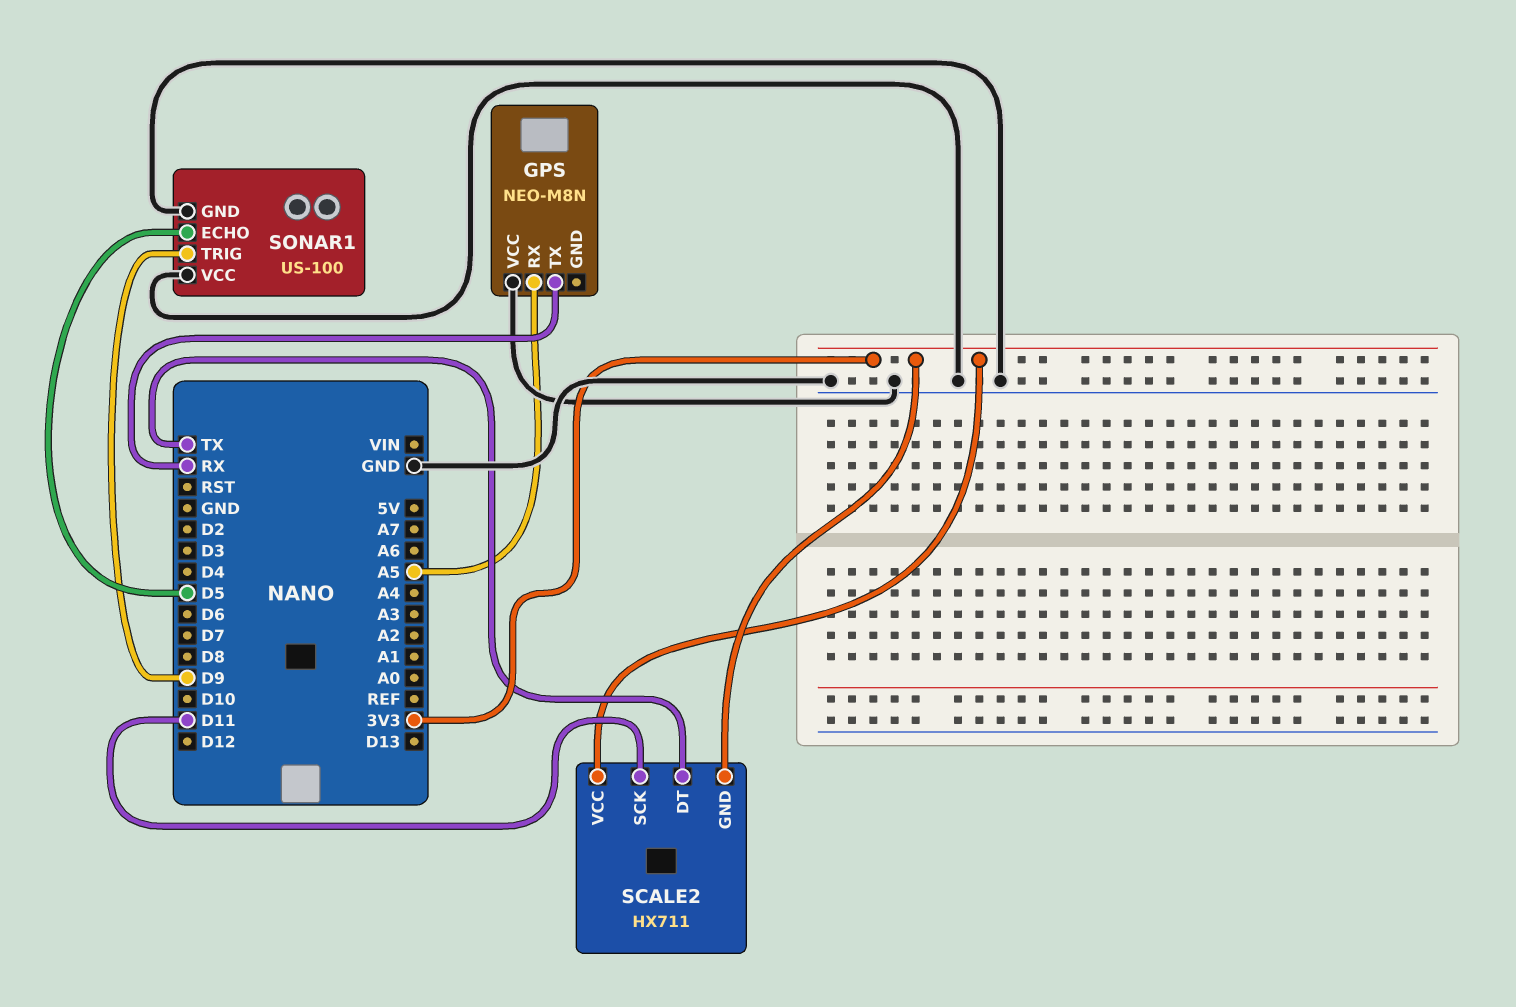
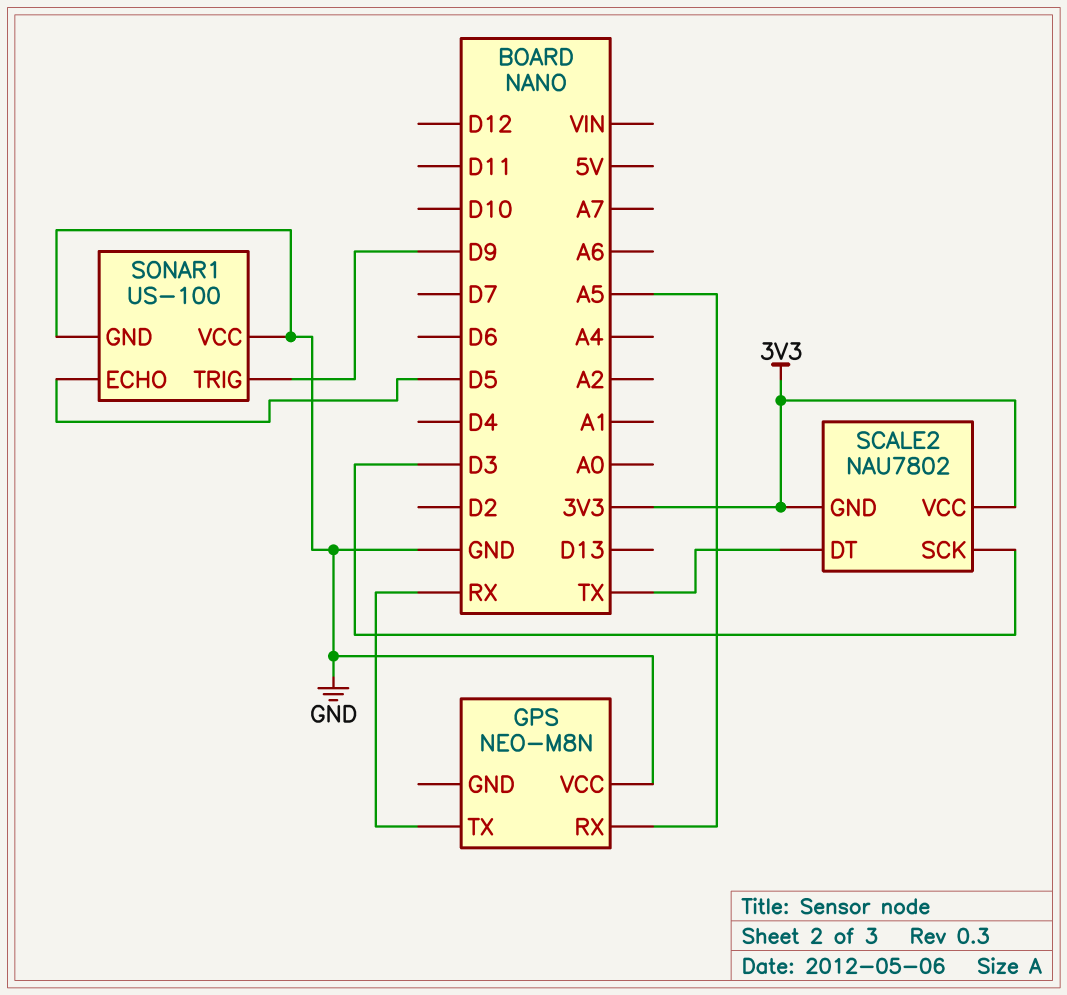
SCALE2: HX711 -> NAU7802
SCALE2 pin SCK: D11 -> D3

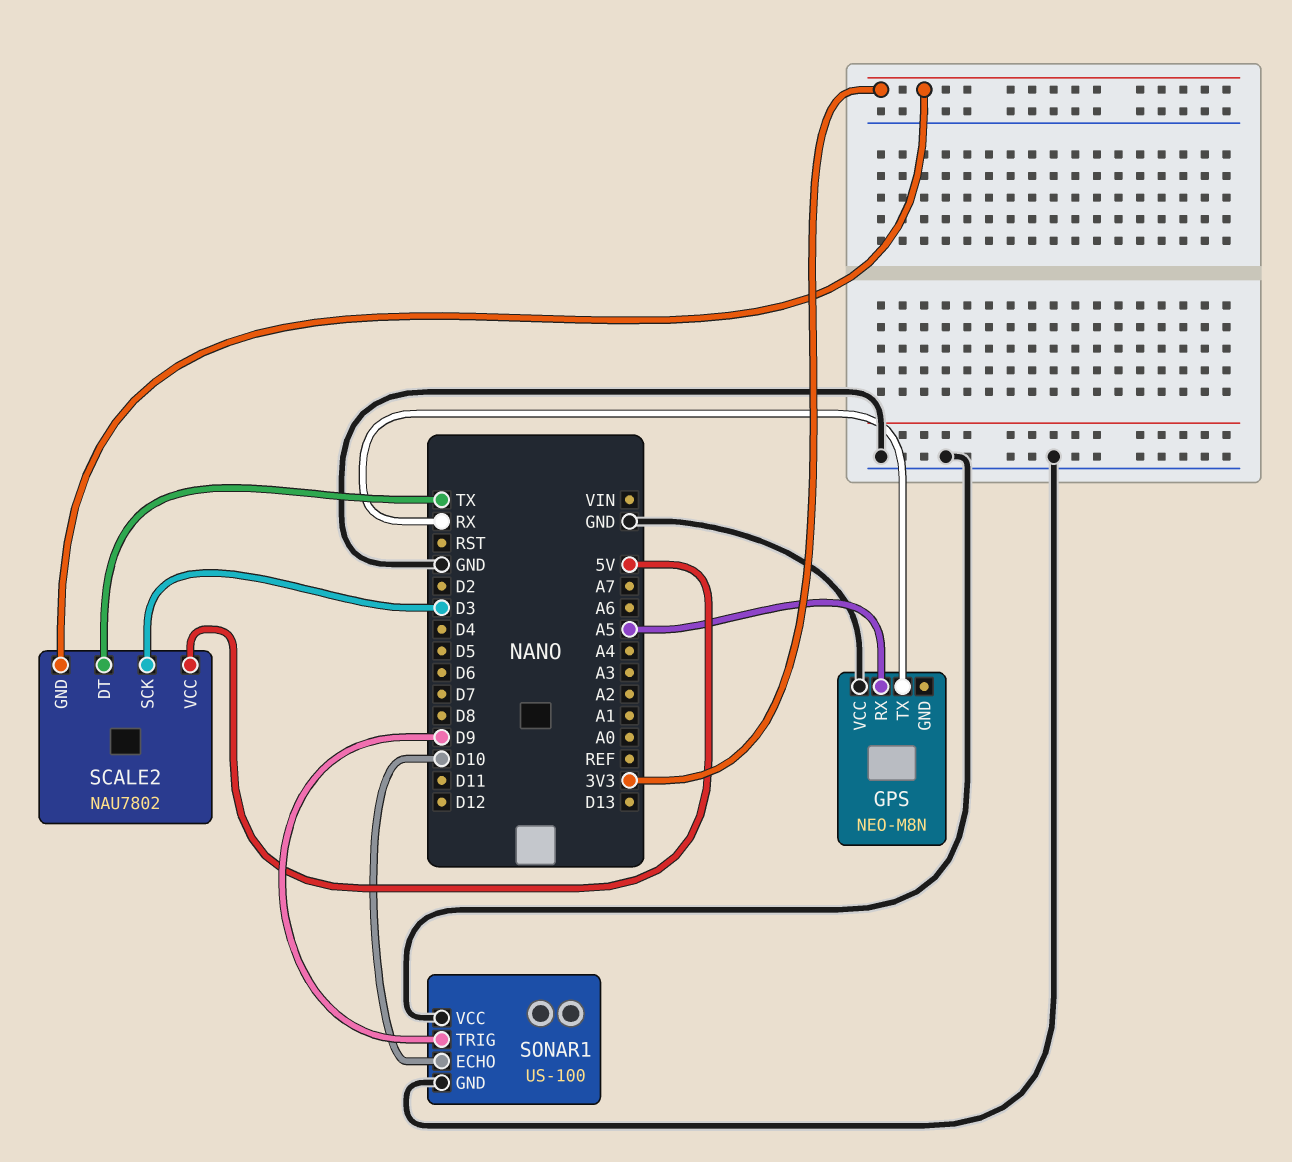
SCALE2 pin VCC: 3V3 -> 5V
SONAR1 pin ECHO: D5 -> D10

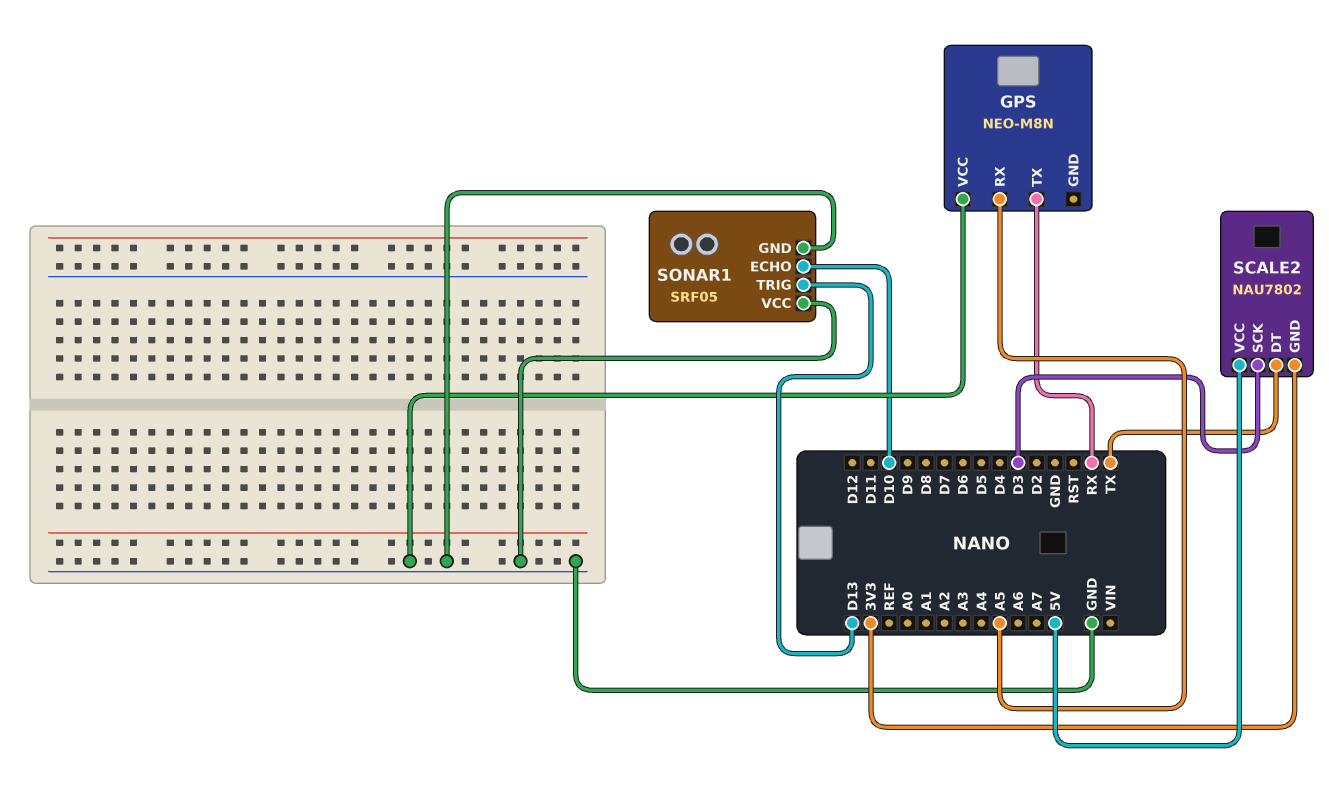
SONAR1: US-100 -> SRF05
SONAR1 pin TRIG: D9 -> D13

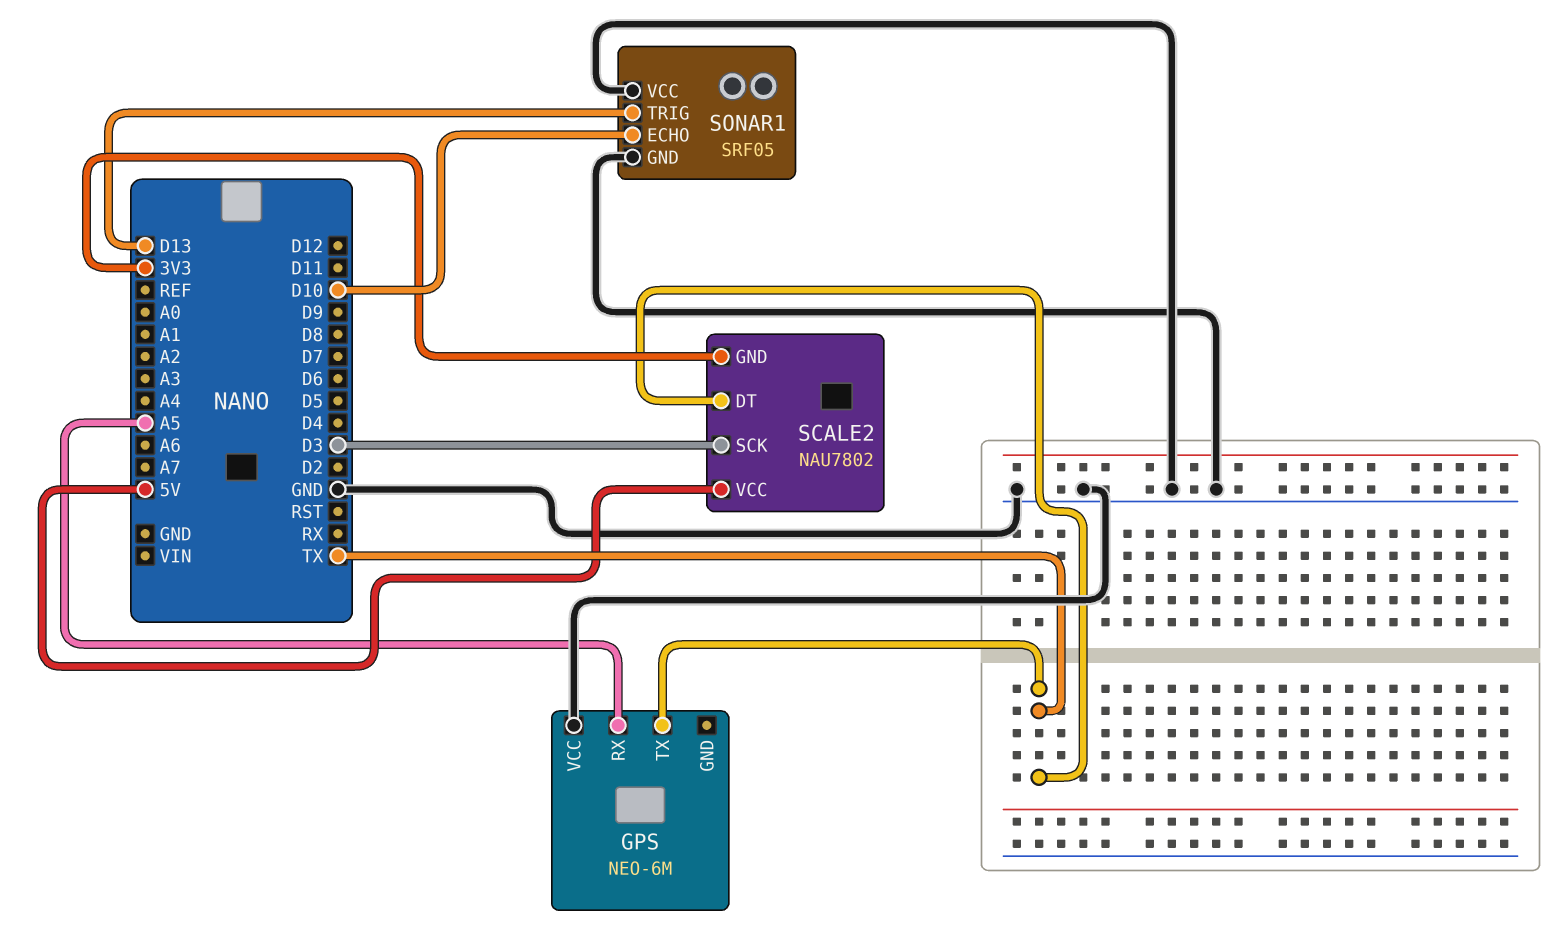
GPS: NEO-M8N -> NEO-6M
GPS pin TX: RX -> TX

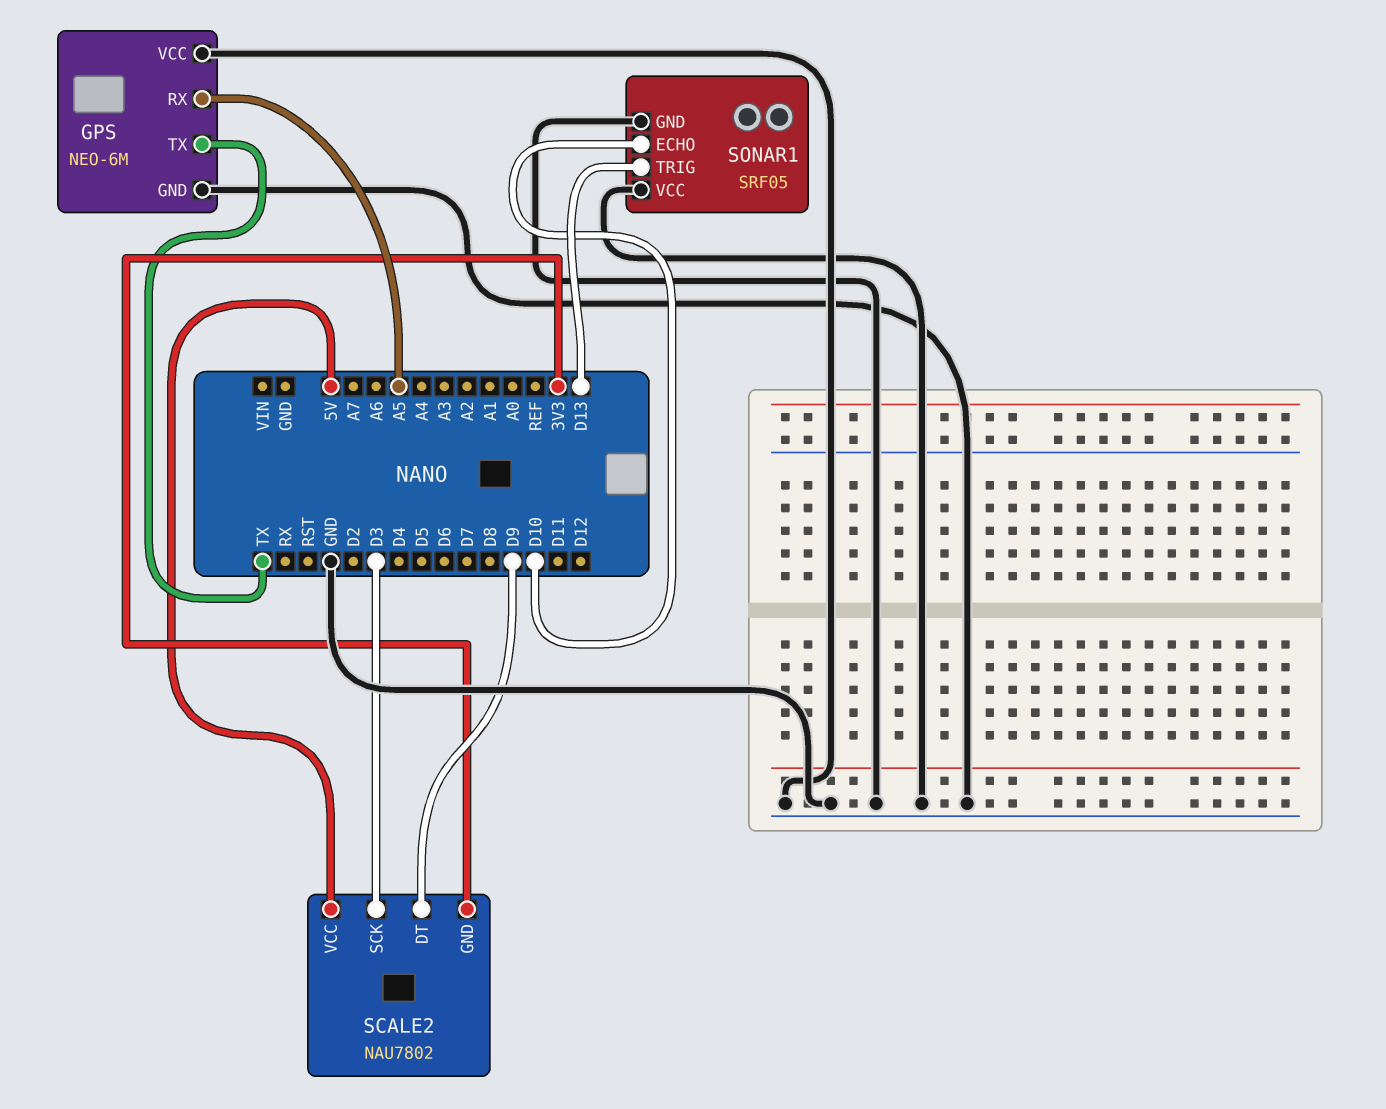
GPS pin GND: none -> GND
SCALE2 pin DT: TX -> D9

